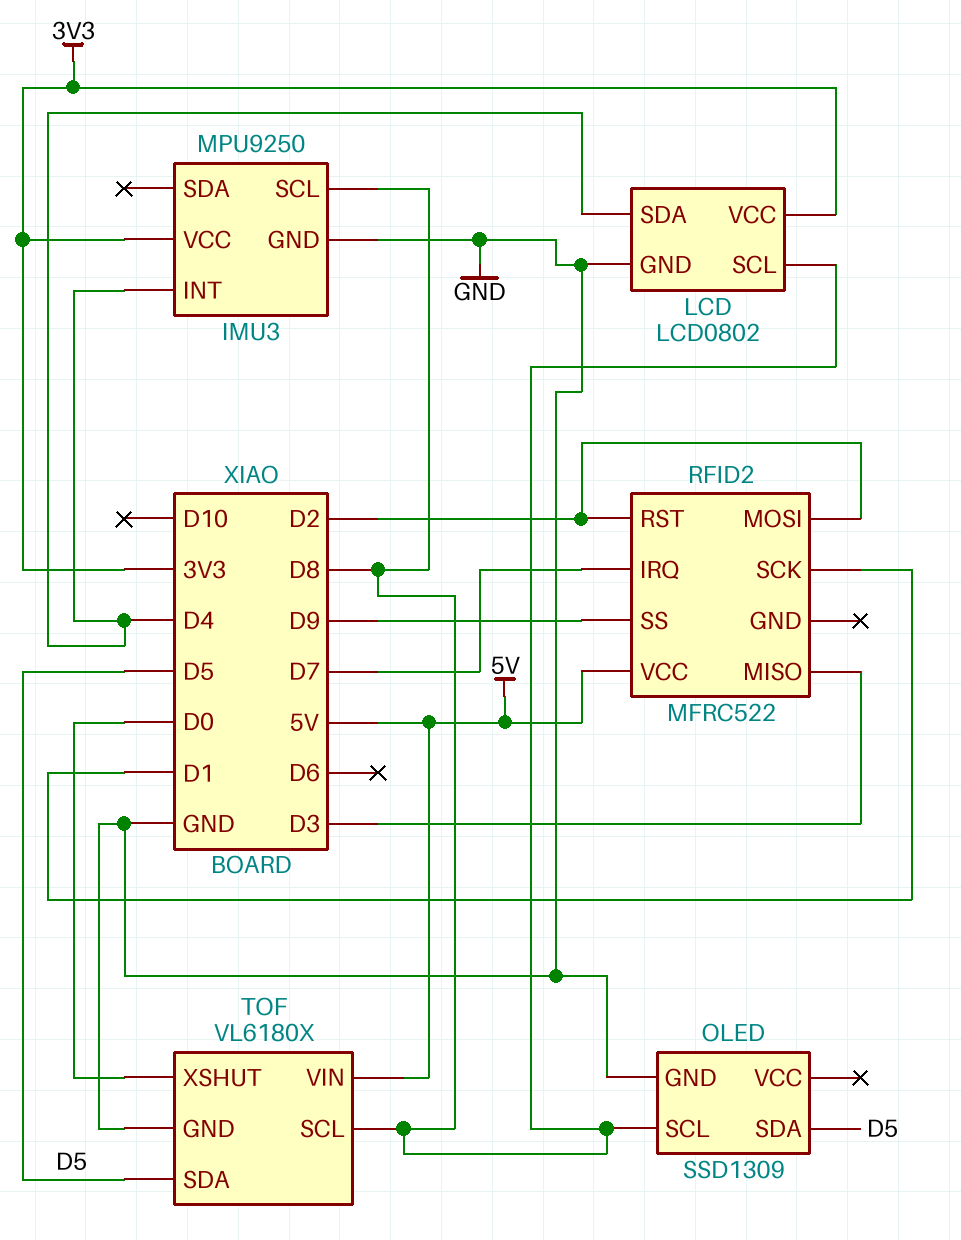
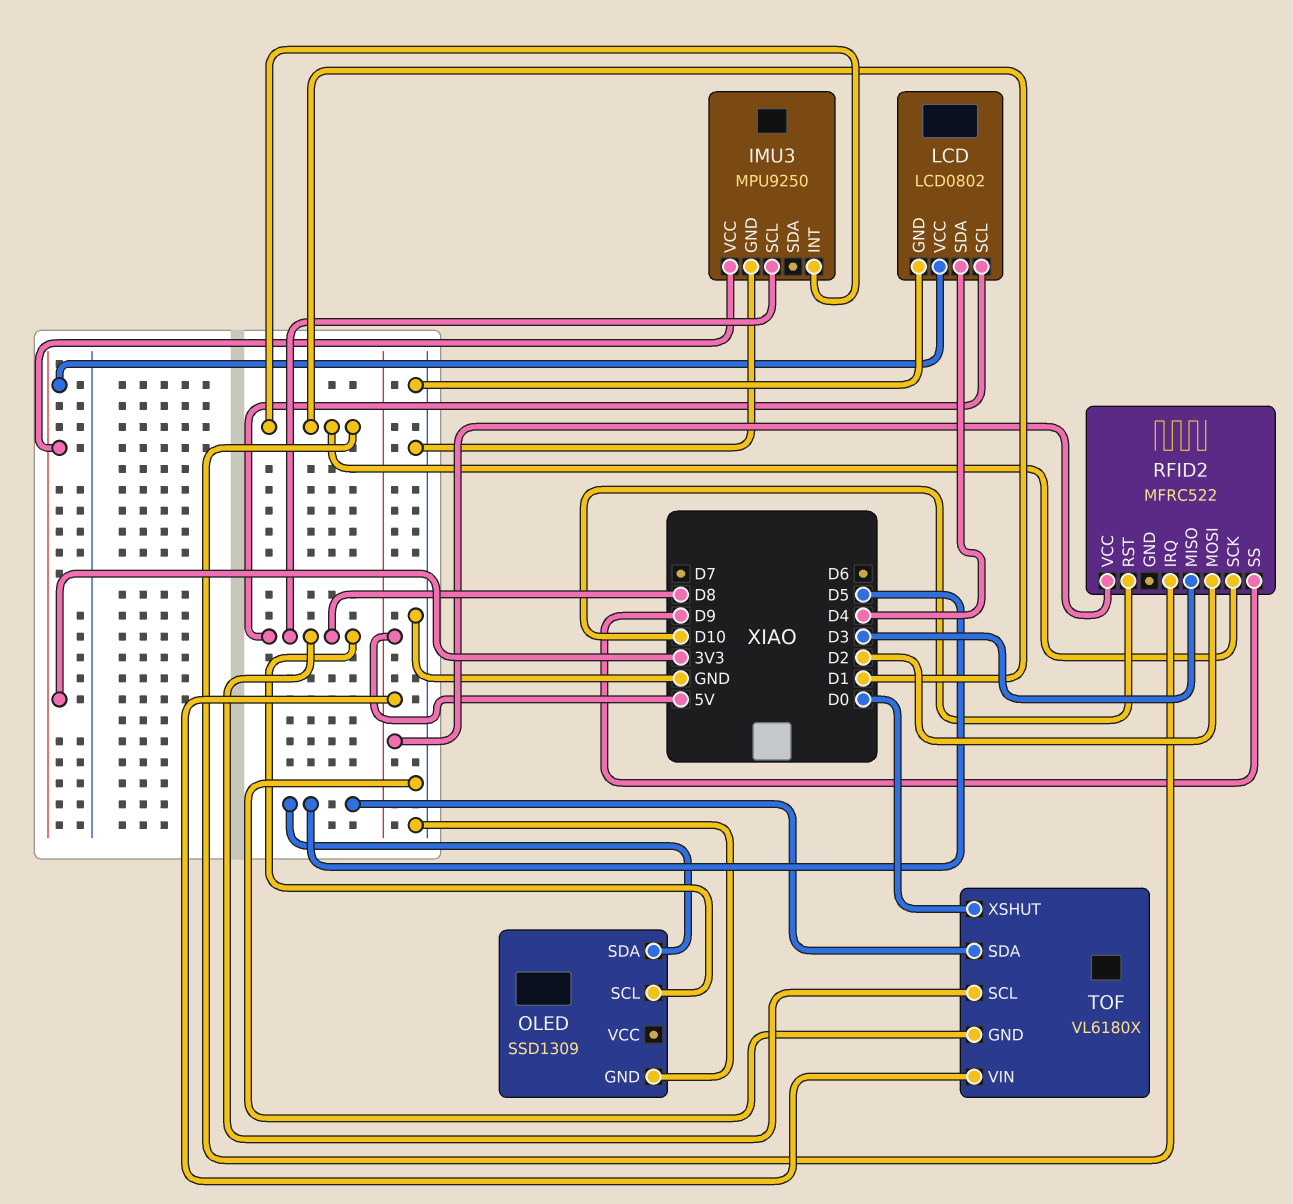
IMU3 pin INT: D4 -> D1
RFID2 pin IRQ: D7 -> D1
RFID2 pin RST: D2 -> D10

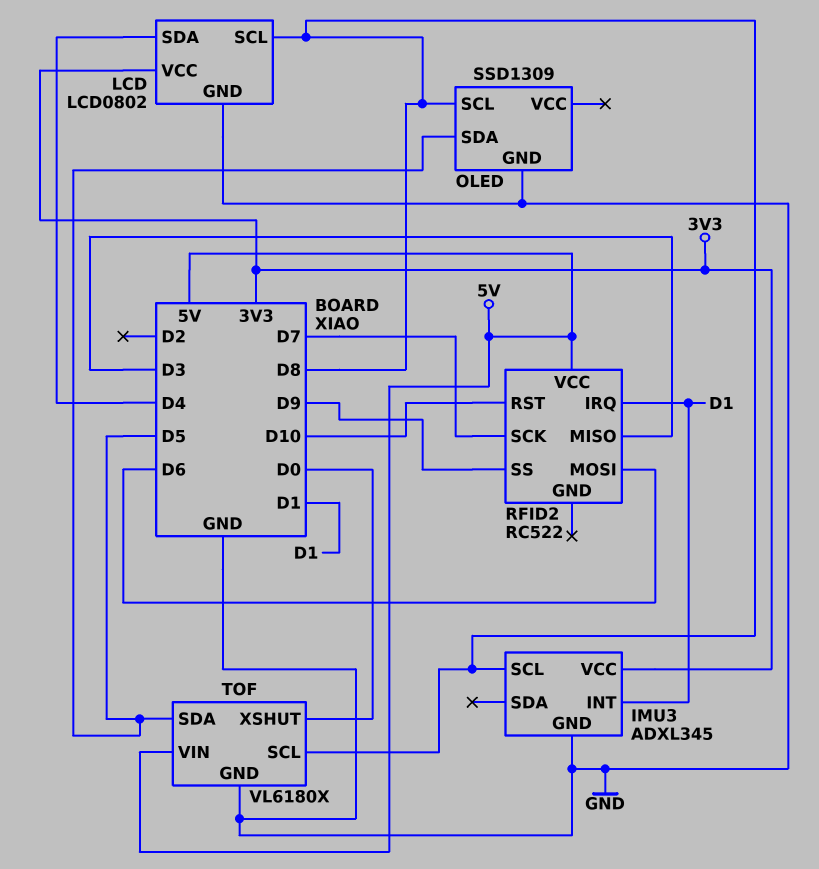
IMU3: MPU9250 -> ADXL345
RFID2: MFRC522 -> RC522
RFID2 pin MOSI: D2 -> D6
RFID2 pin SCK: D1 -> D7

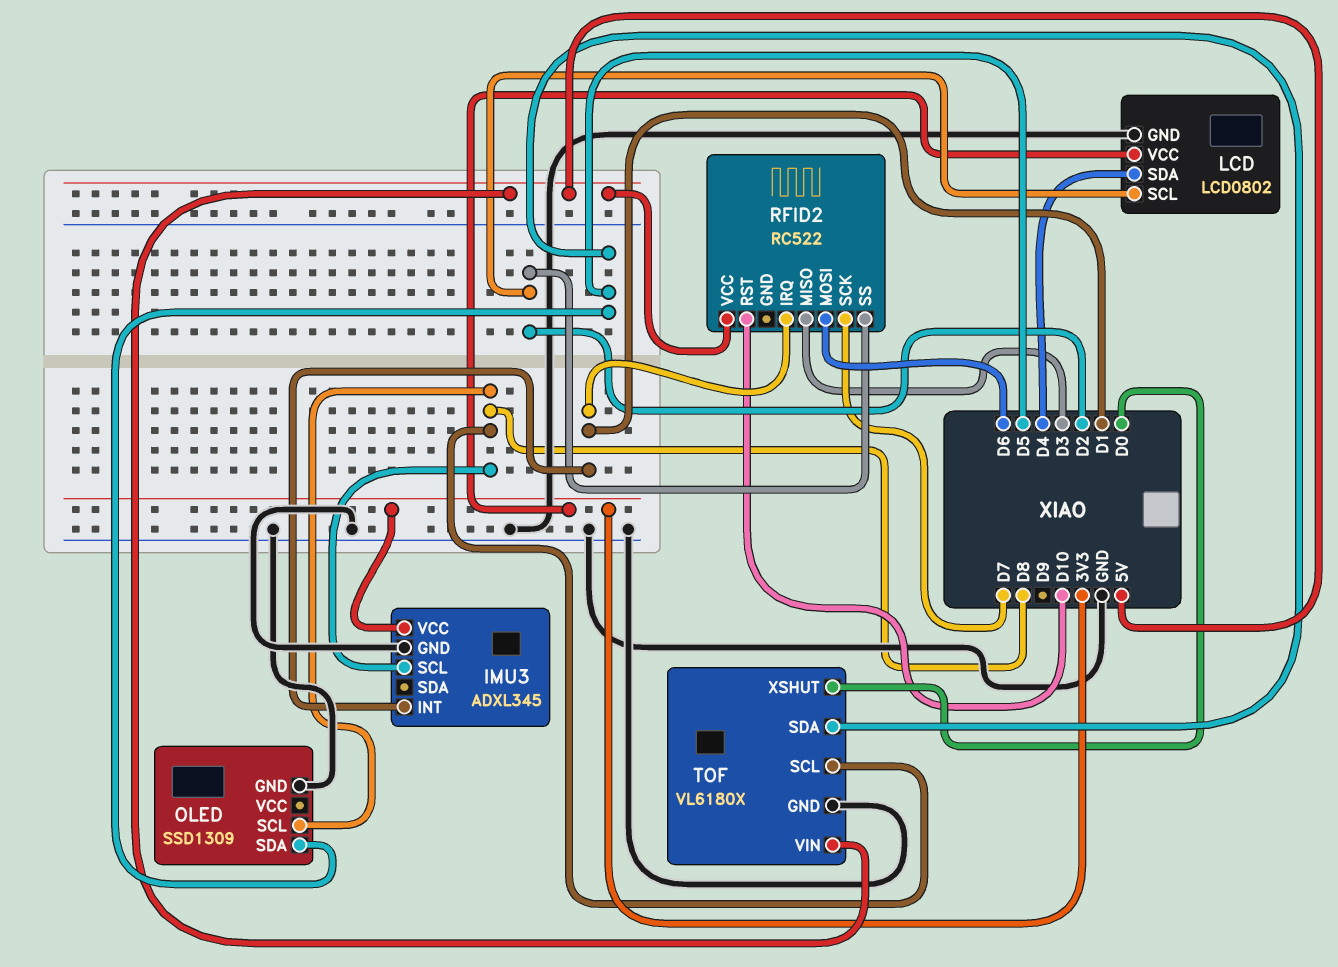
LCD pin SCL: D8 -> D2
RFID2 pin SS: D9 -> D2

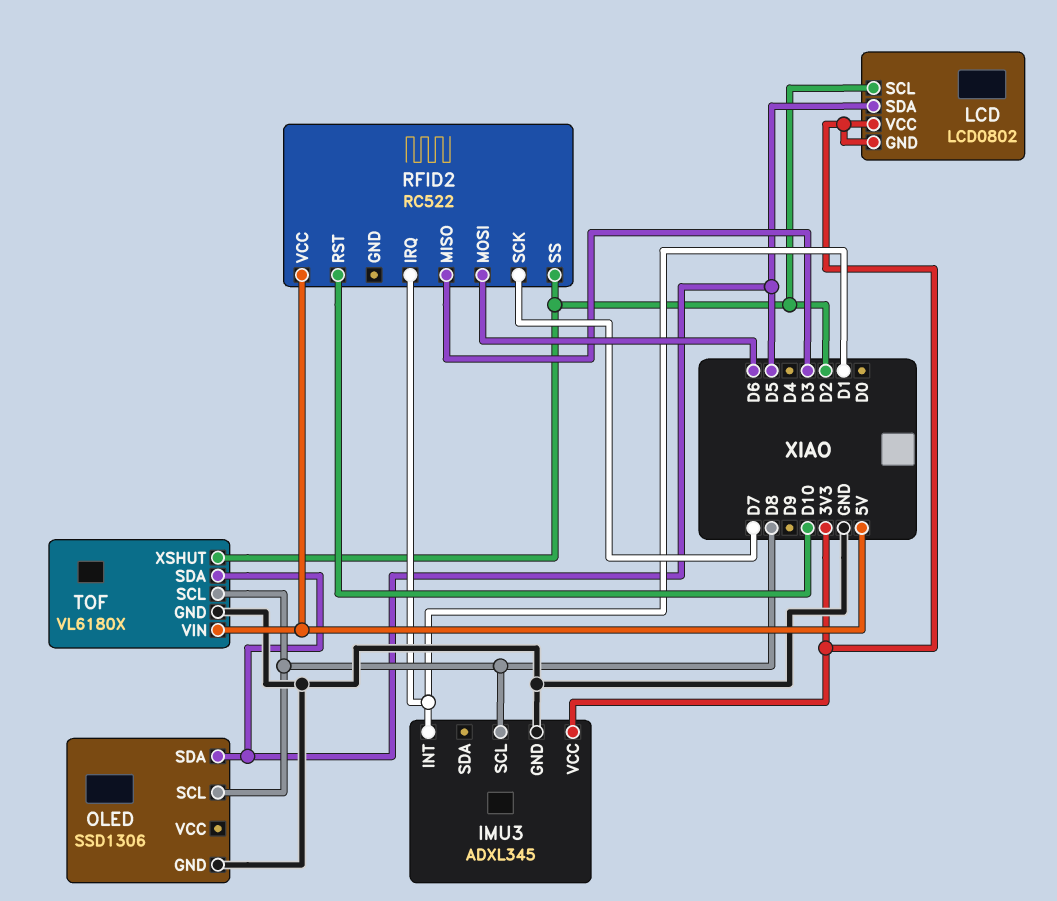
LCD pin GND: GND -> 3V3
LCD pin SDA: D4 -> D5
OLED: SSD1309 -> SSD1306
TOF pin XSHUT: D0 -> D2

